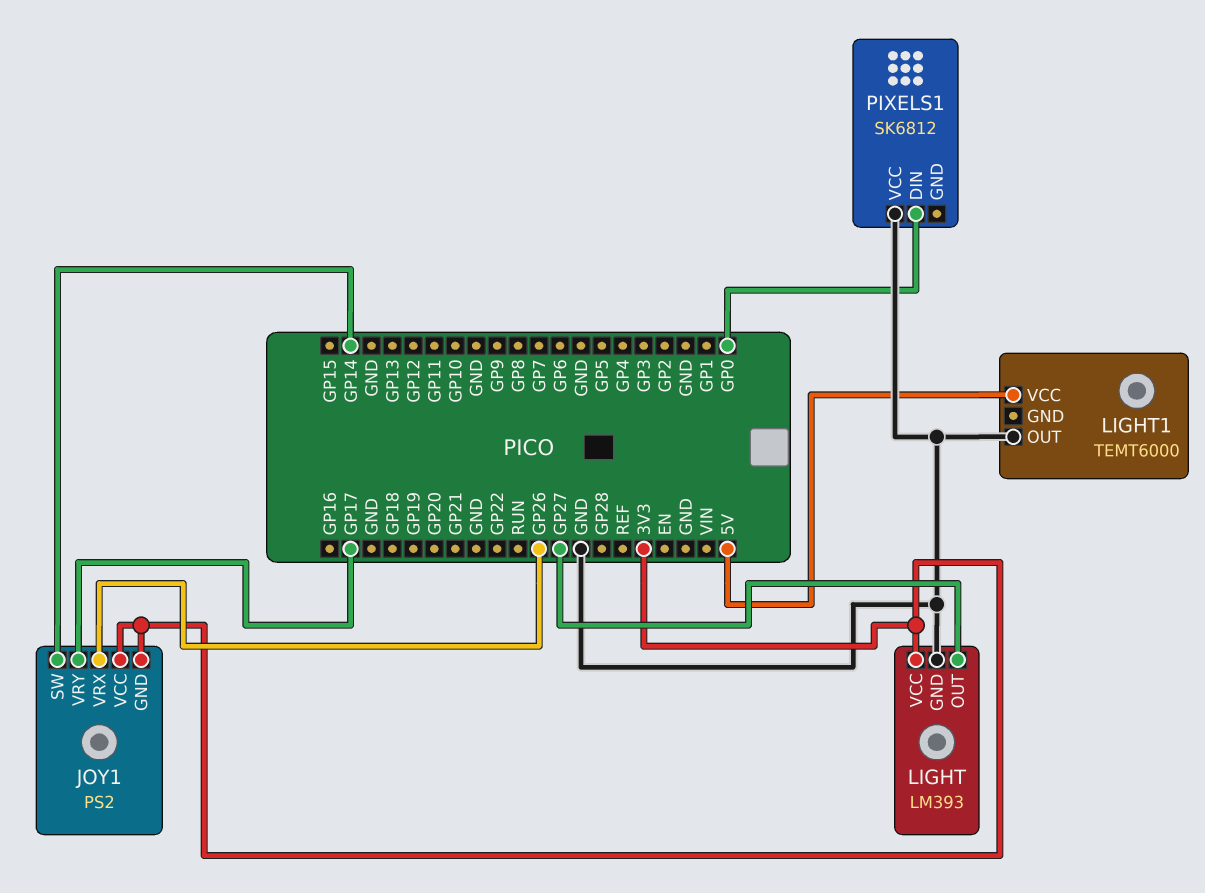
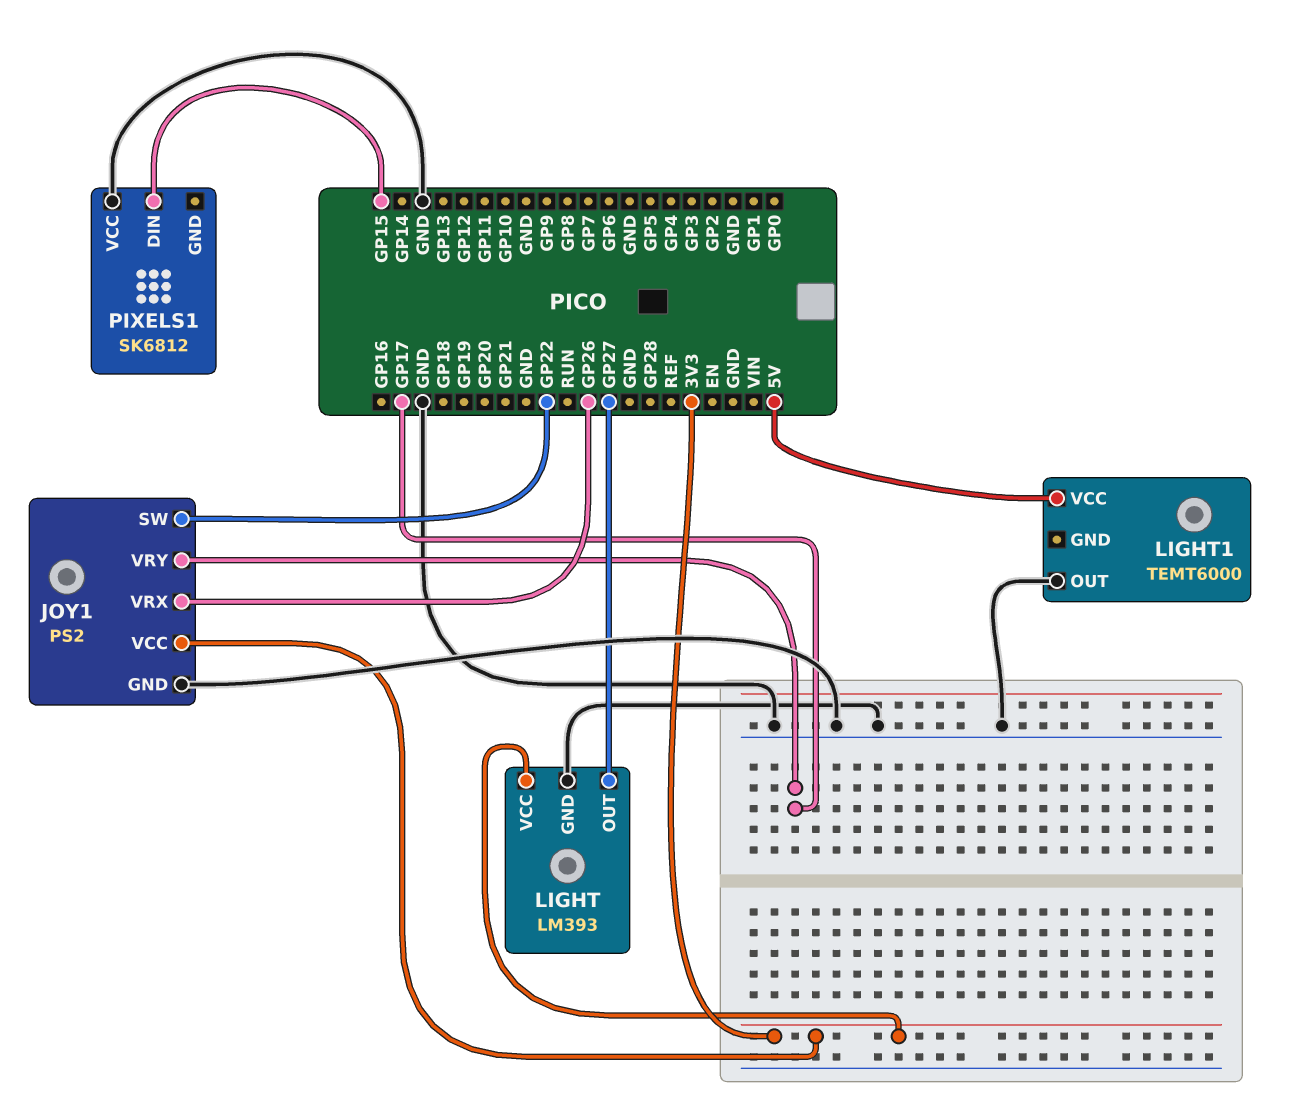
JOY1 pin GND: 3V3 -> GND
JOY1 pin SW: GP14 -> GP22
PIXELS1 pin DIN: GP0 -> GP15

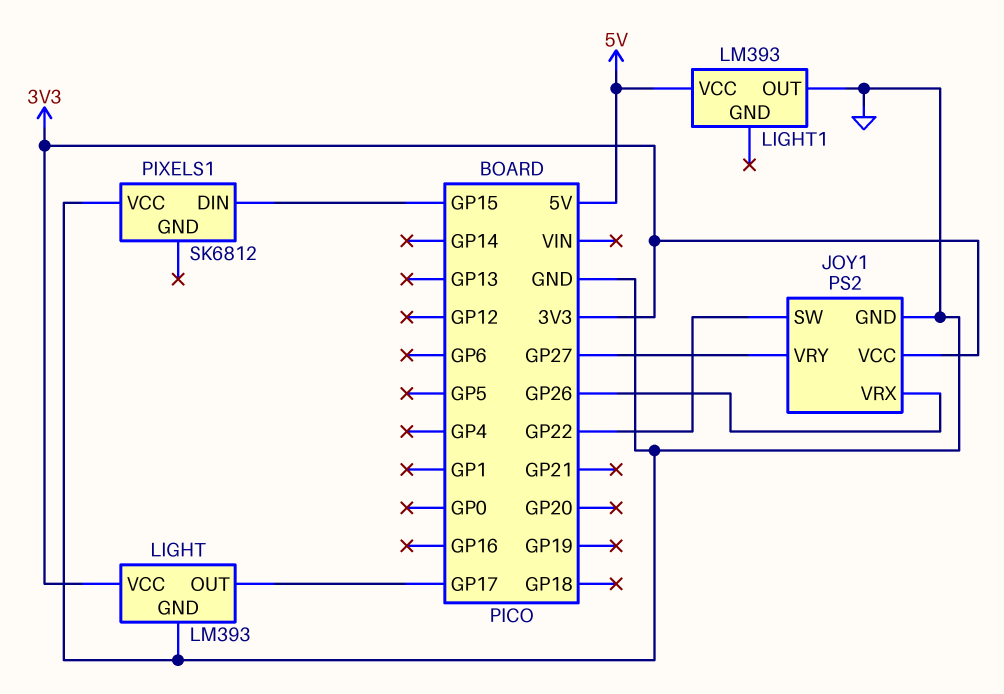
JOY1 pin VRY: GP17 -> GP27
LIGHT pin OUT: GP27 -> GP17
LIGHT1: TEMT6000 -> LM393

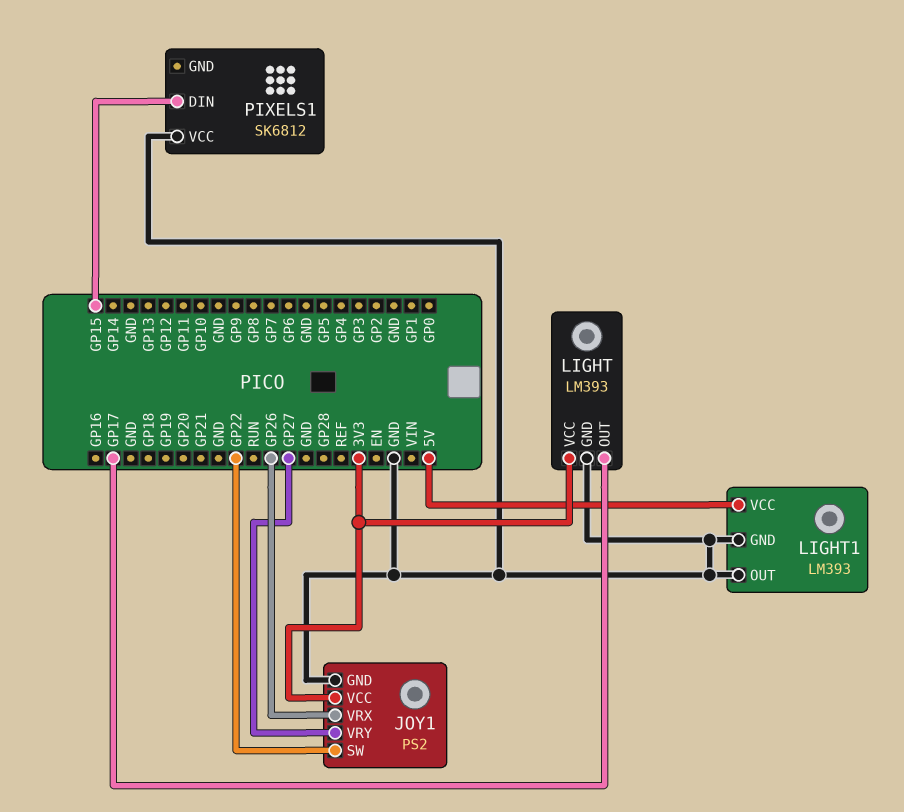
LIGHT1 pin GND: none -> GND

